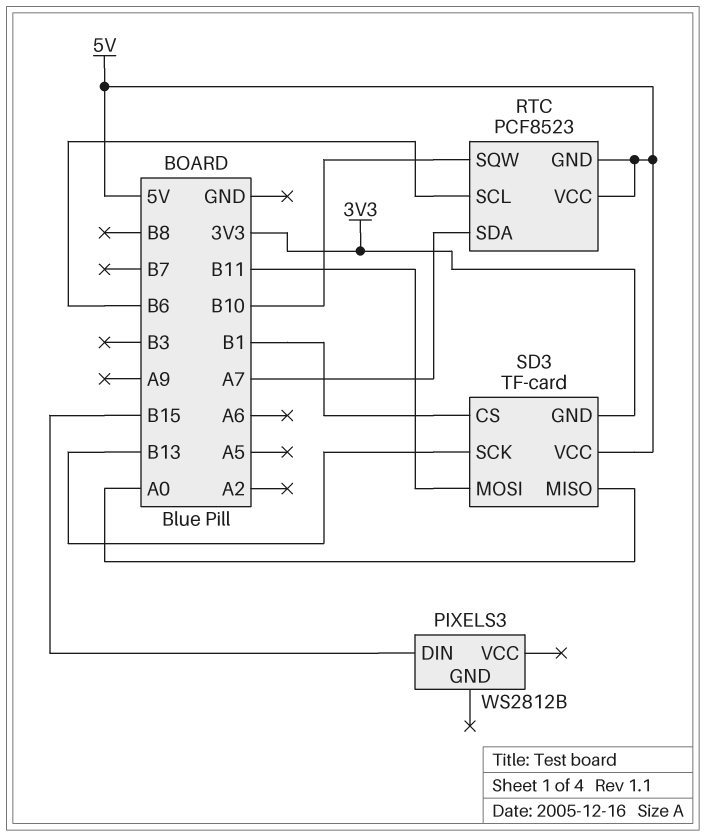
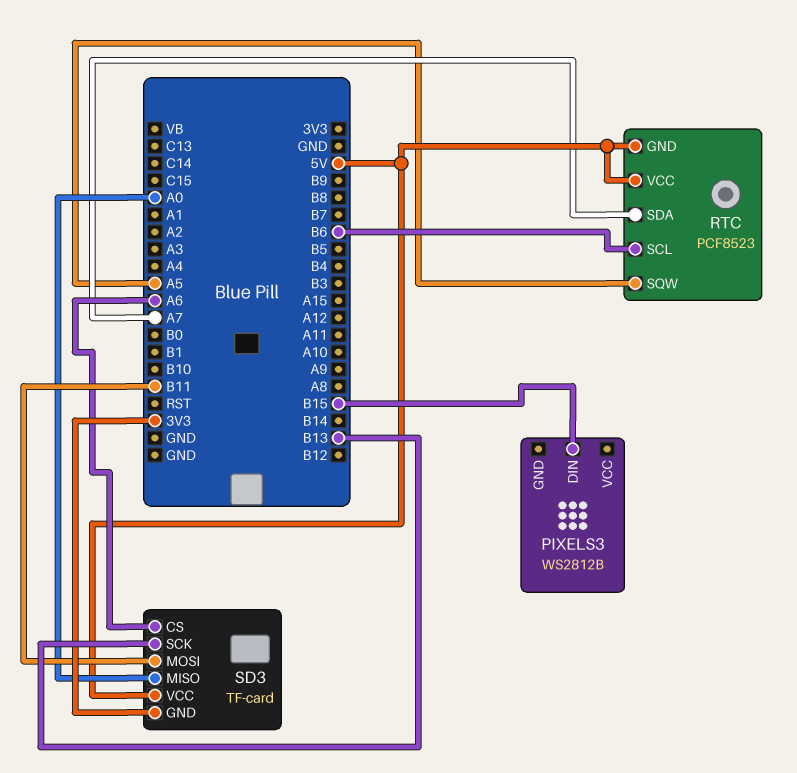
RTC pin SQW: B10 -> A5
SD3 pin CS: B1 -> A6

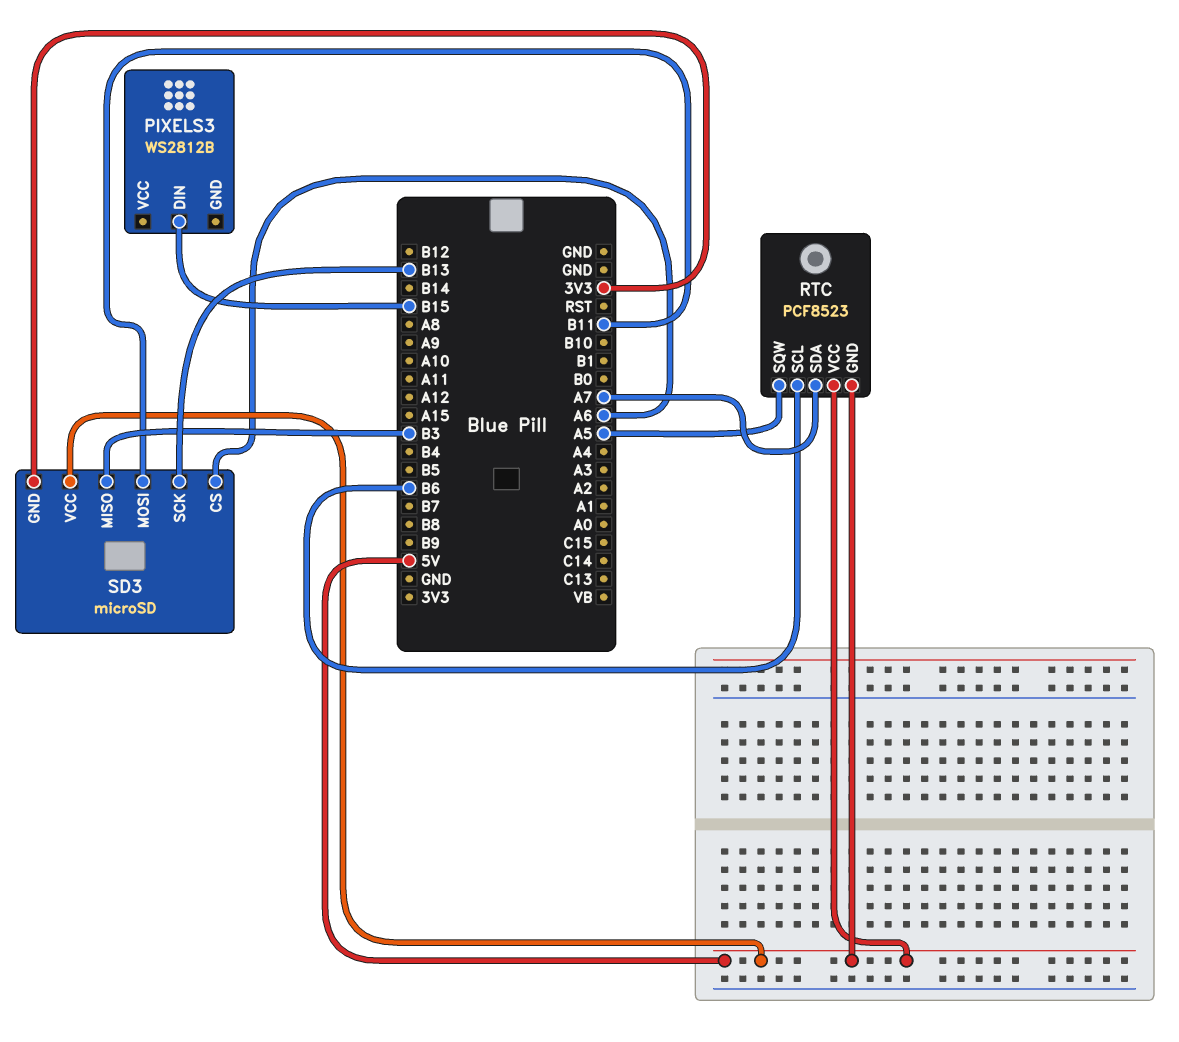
SD3: TF-card -> microSD
SD3 pin MISO: A0 -> B3

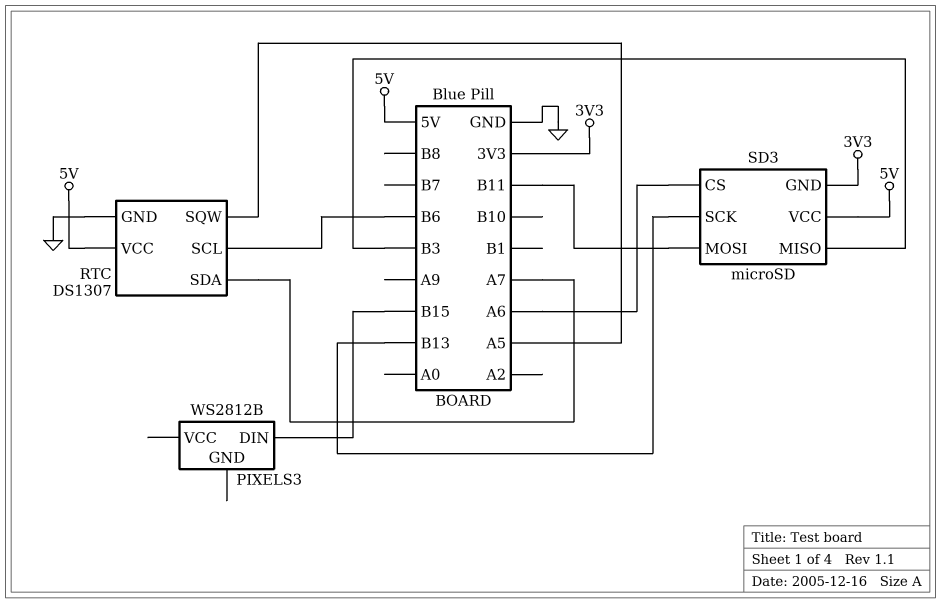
RTC: PCF8523 -> DS1307
RTC pin GND: 5V -> GND

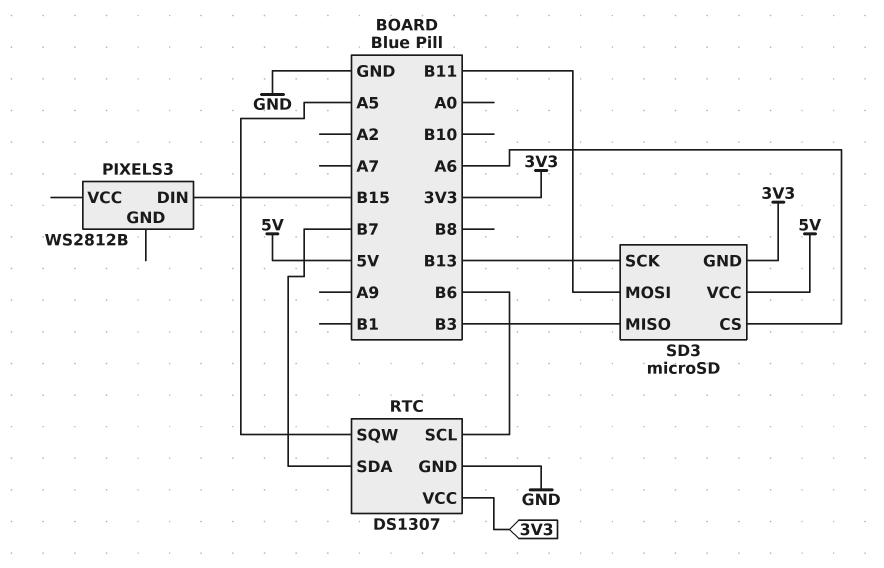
RTC pin SDA: A7 -> B7
RTC pin VCC: 5V -> 3V3

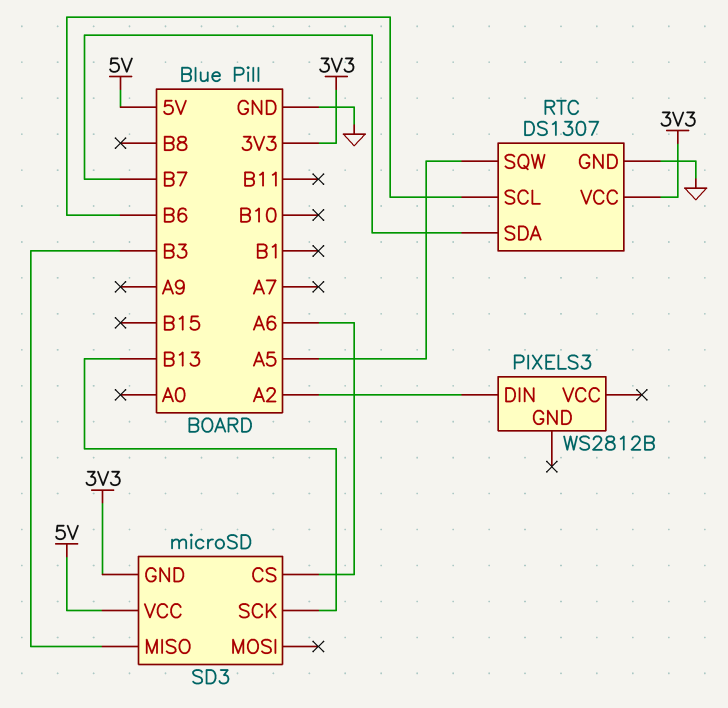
PIXELS3 pin DIN: B15 -> A2
SD3 pin MOSI: B11 -> none

